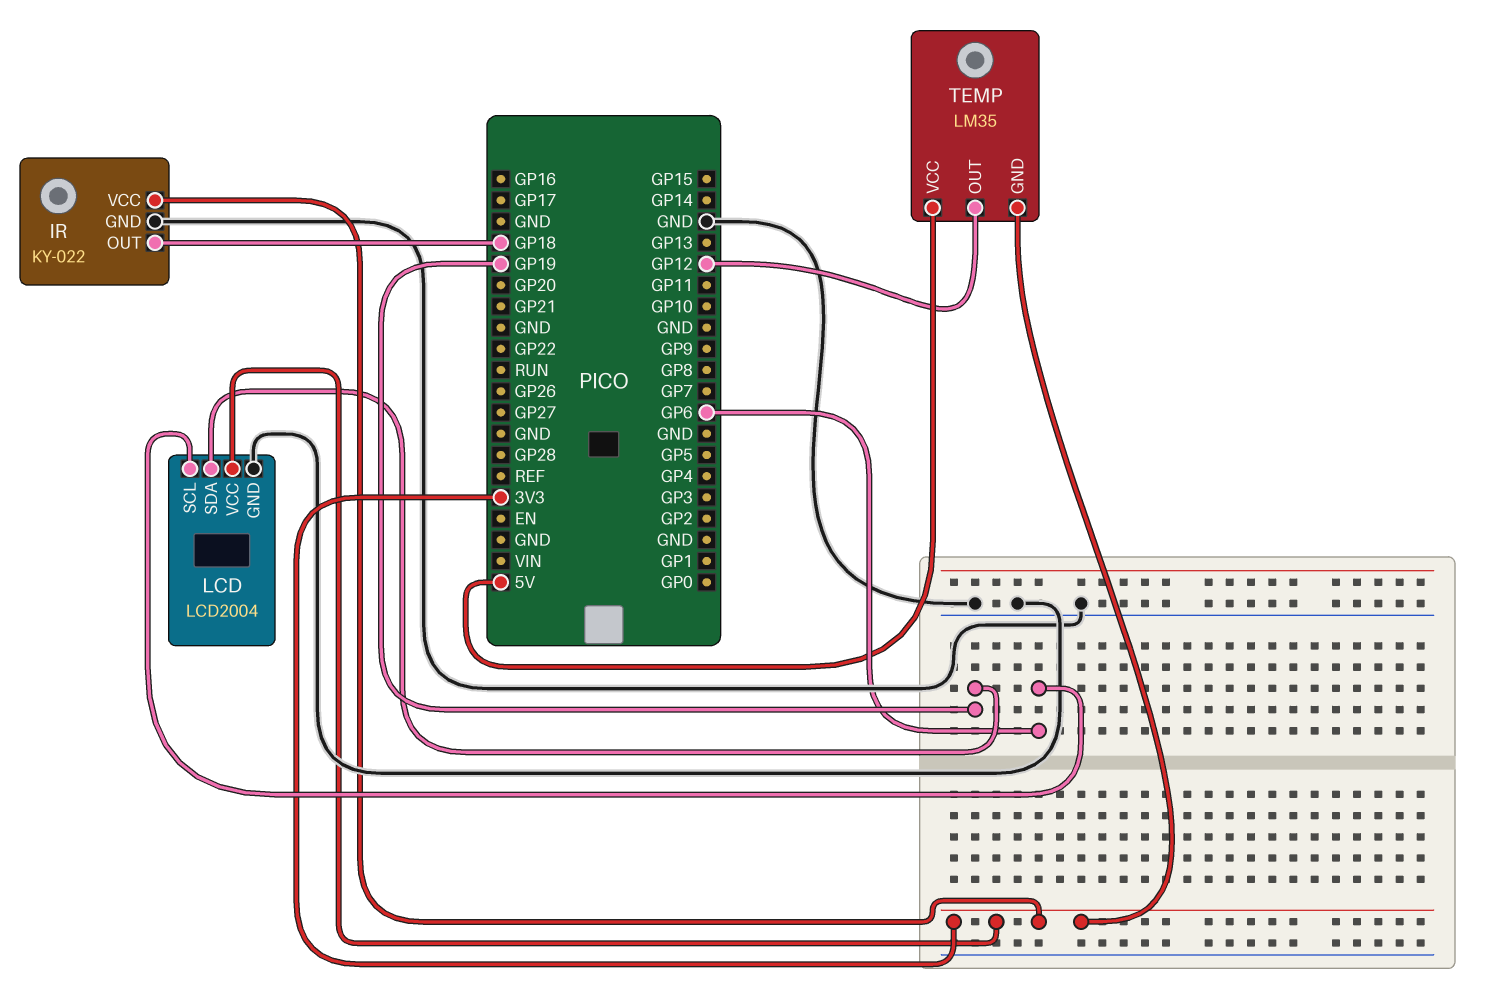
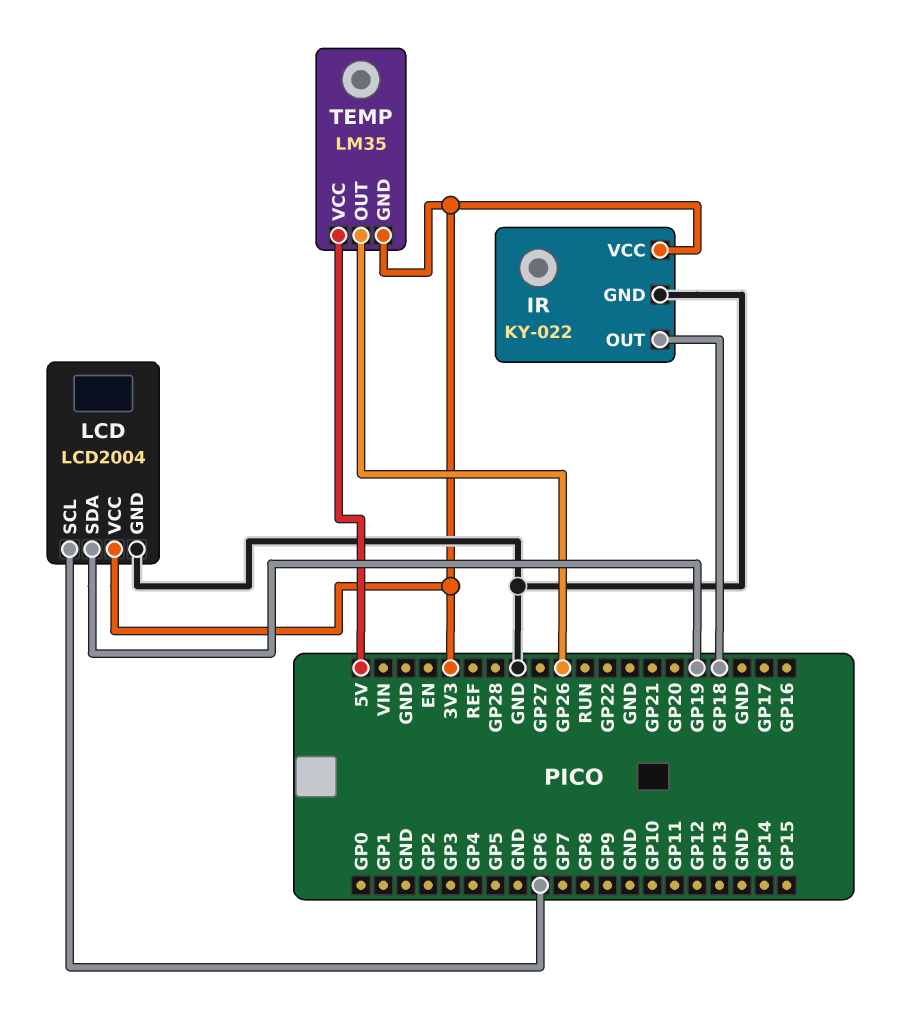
TEMP pin OUT: GP12 -> GP26

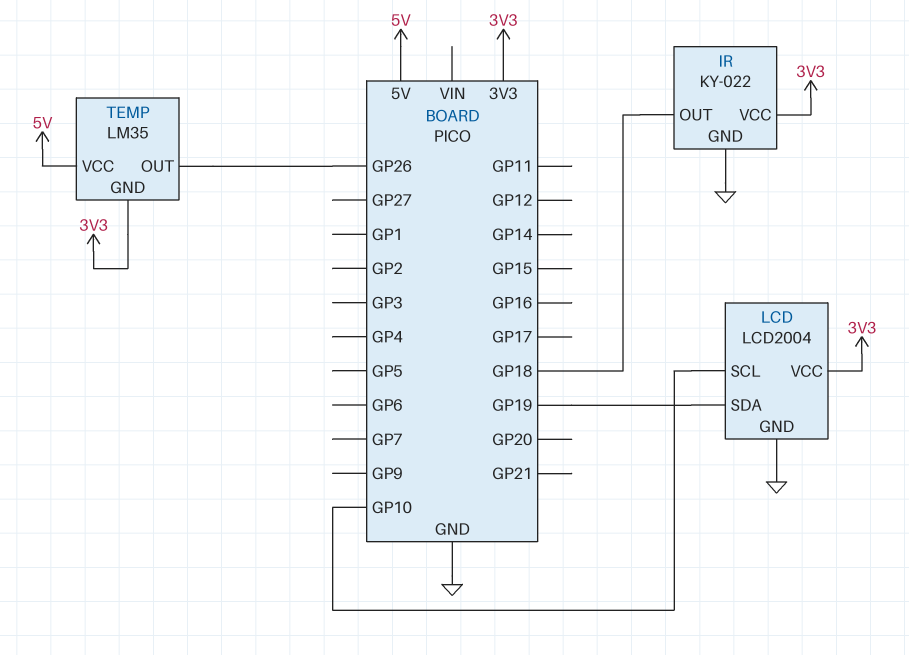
LCD pin SCL: GP6 -> GP10

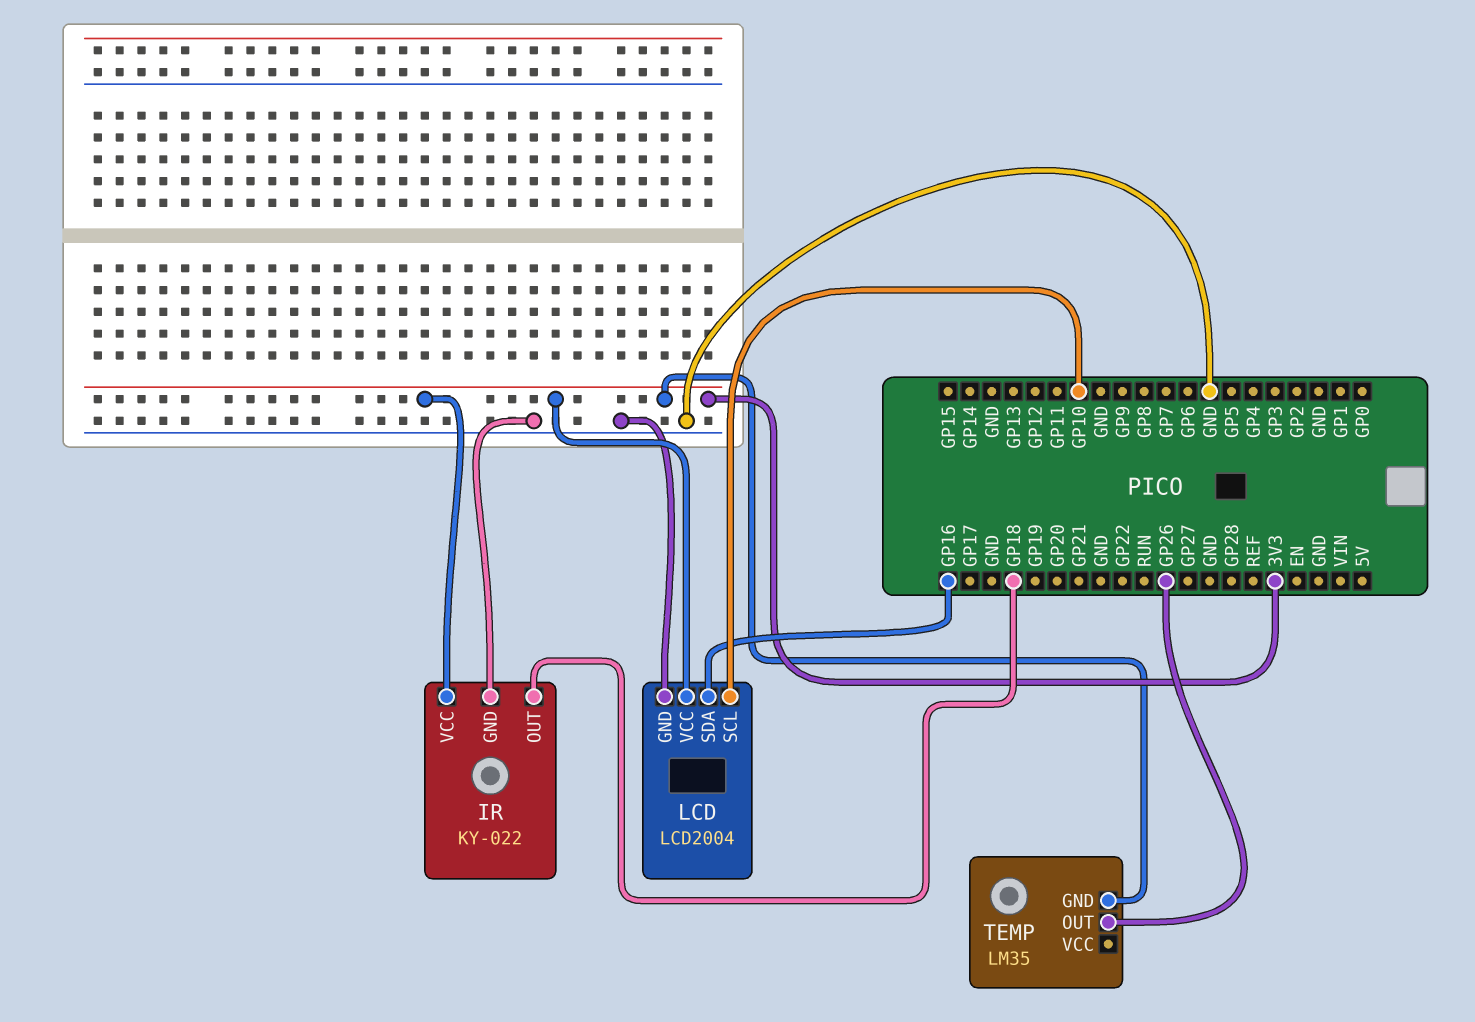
LCD pin SDA: GP19 -> GP16
TEMP pin VCC: 5V -> none

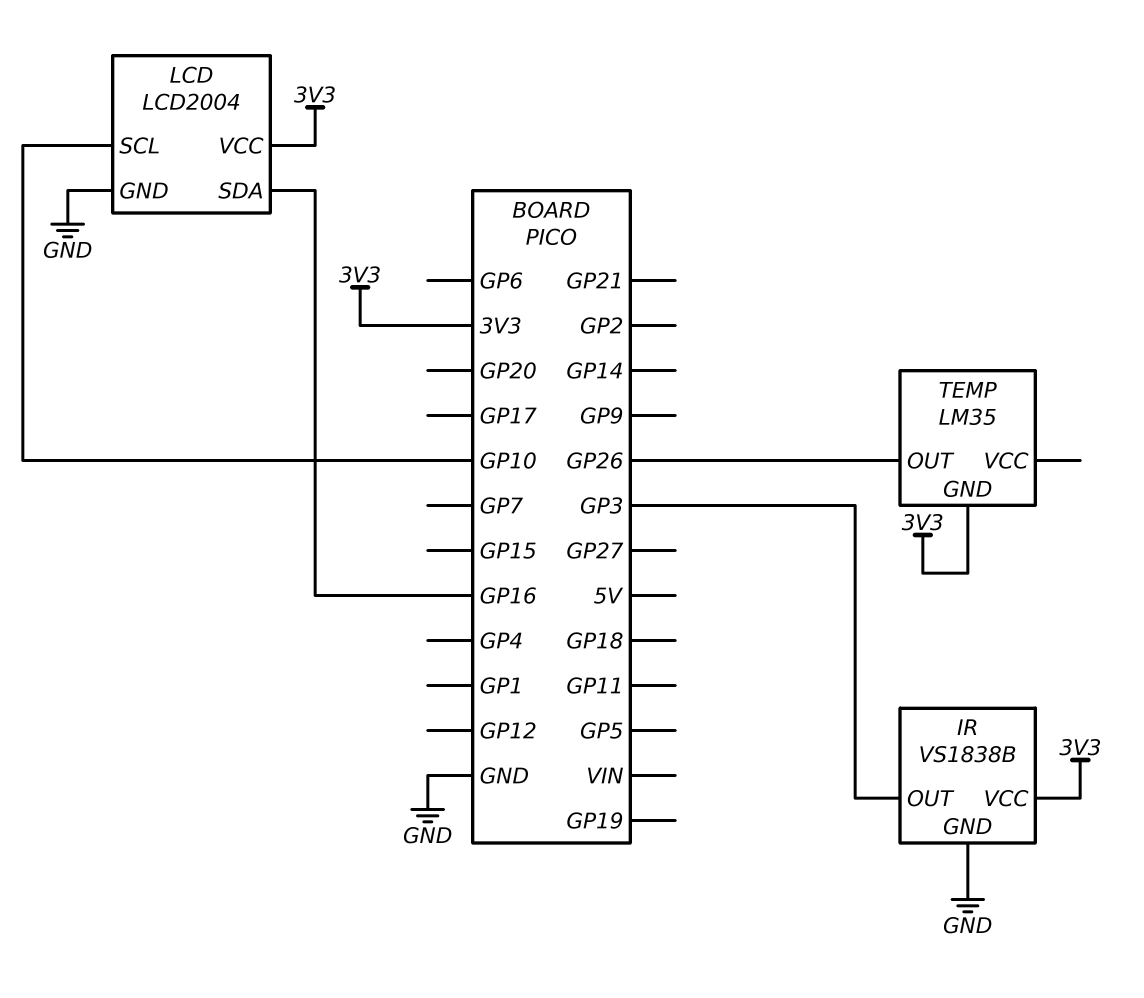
IR: KY-022 -> VS1838B
IR pin OUT: GP18 -> GP3

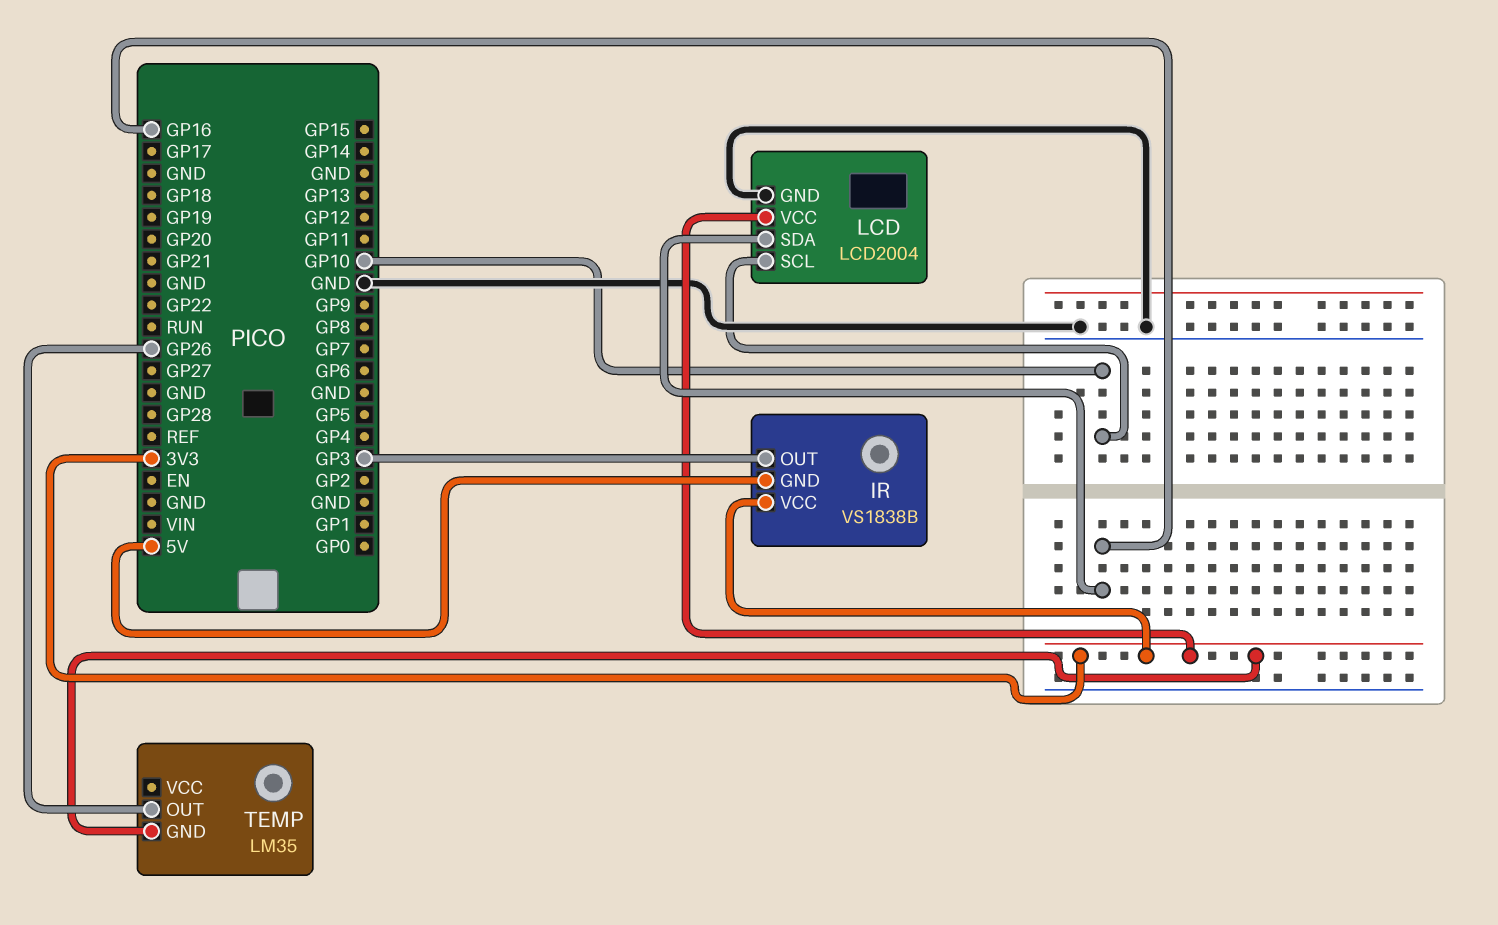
IR pin GND: GND -> 5V

